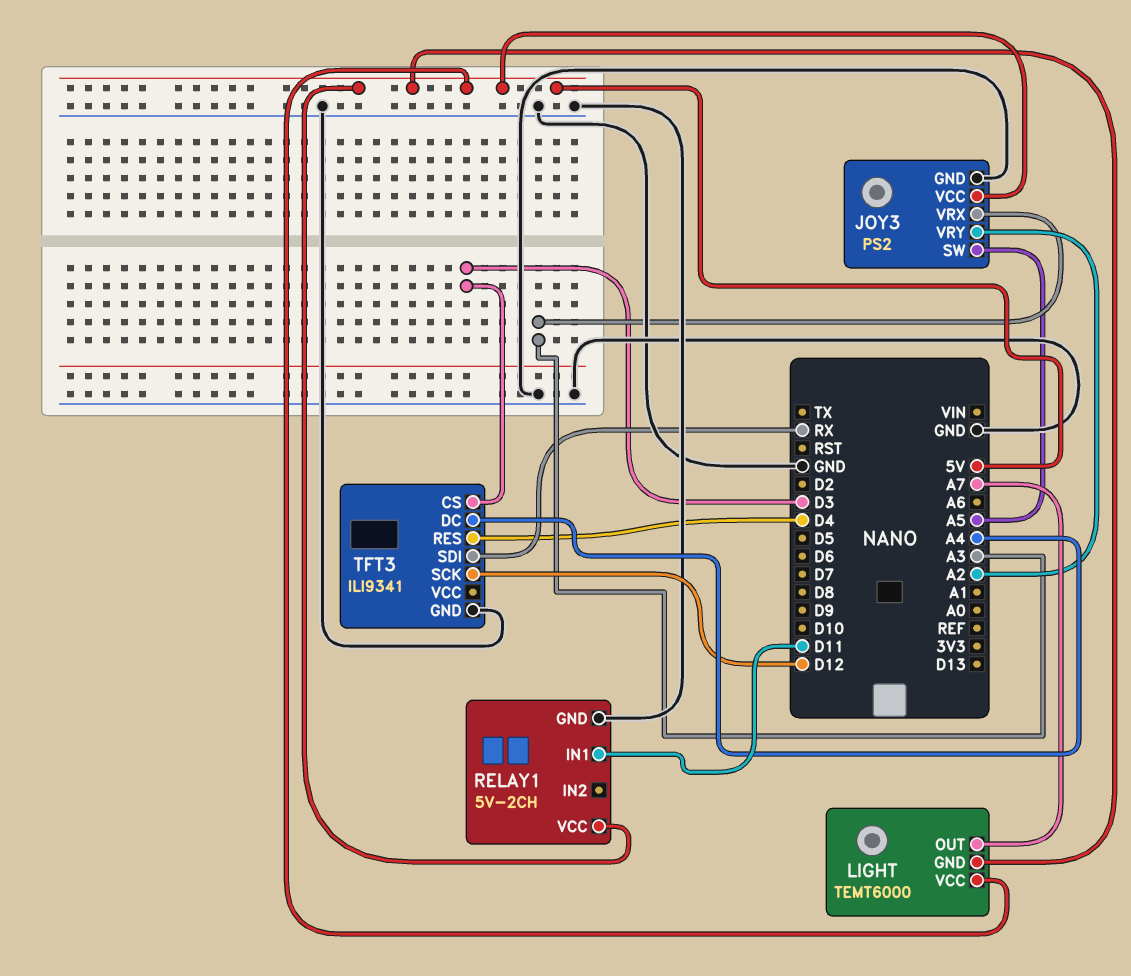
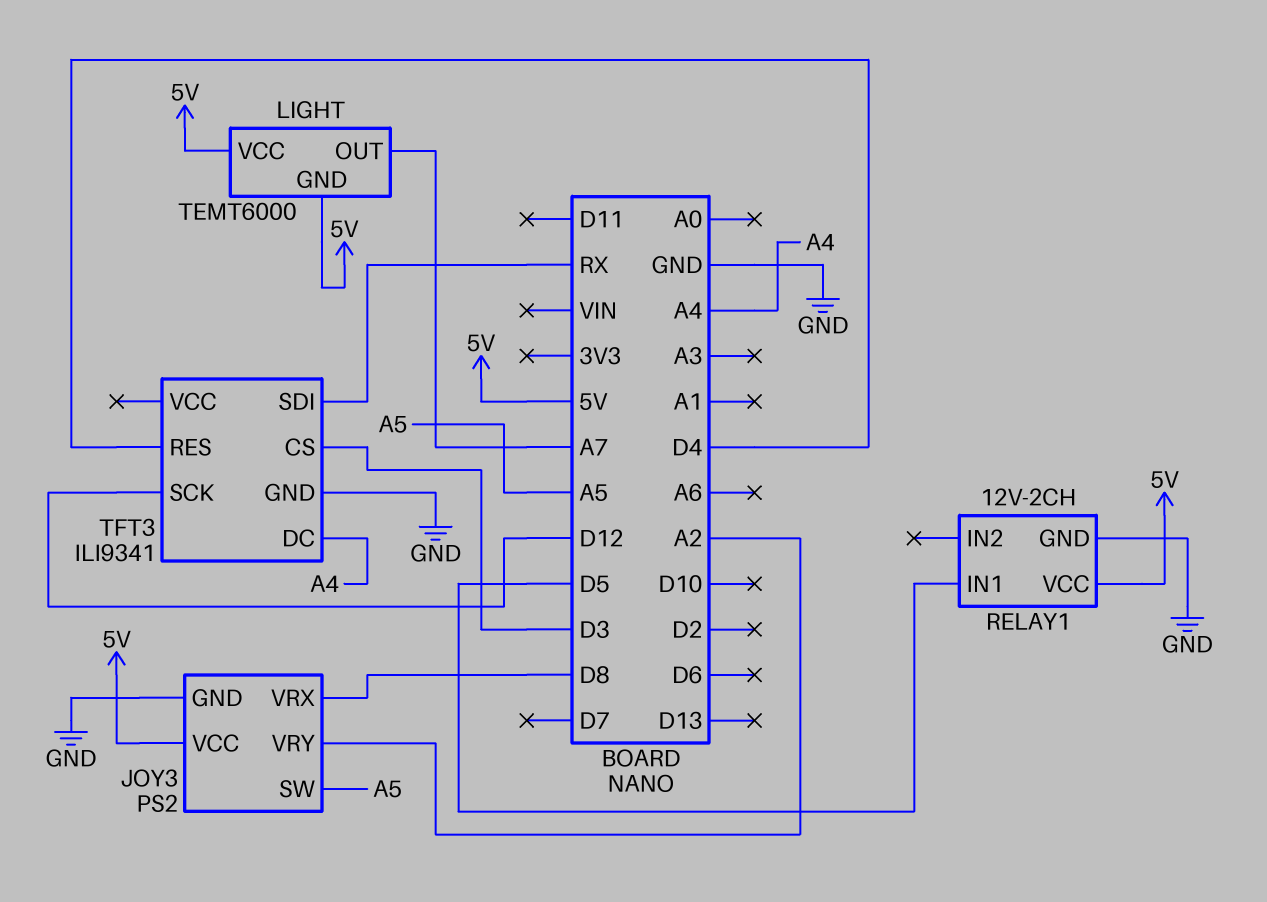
JOY3 pin VRX: A3 -> D8
RELAY1: 5V-2CH -> 12V-2CH
RELAY1 pin IN1: D11 -> D5

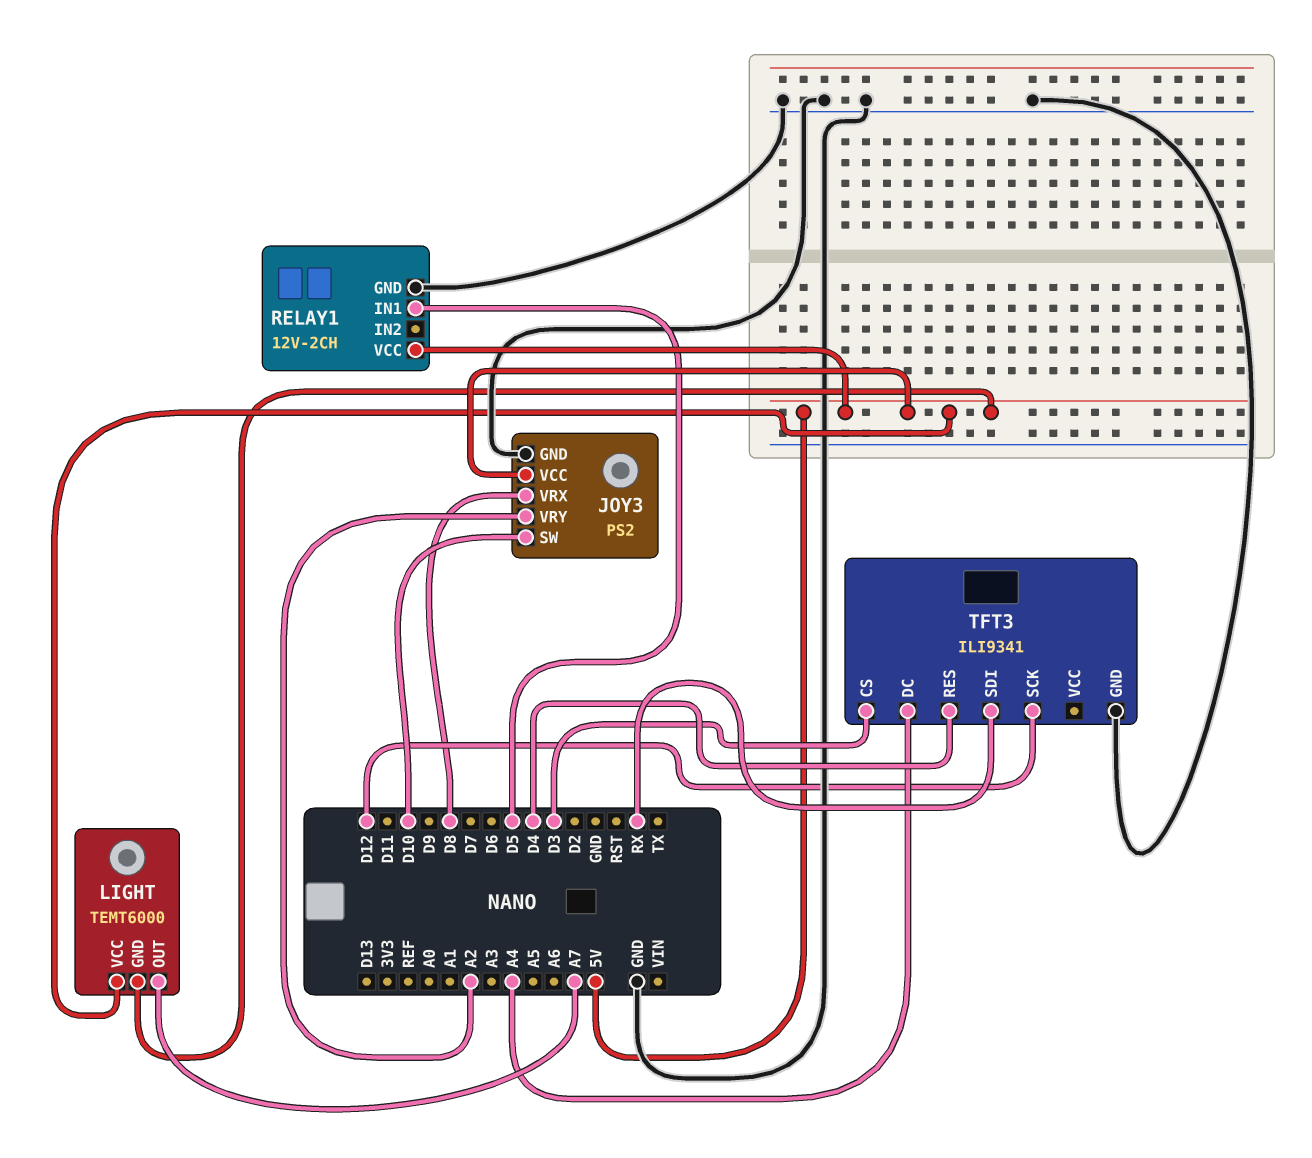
JOY3 pin SW: A5 -> D10

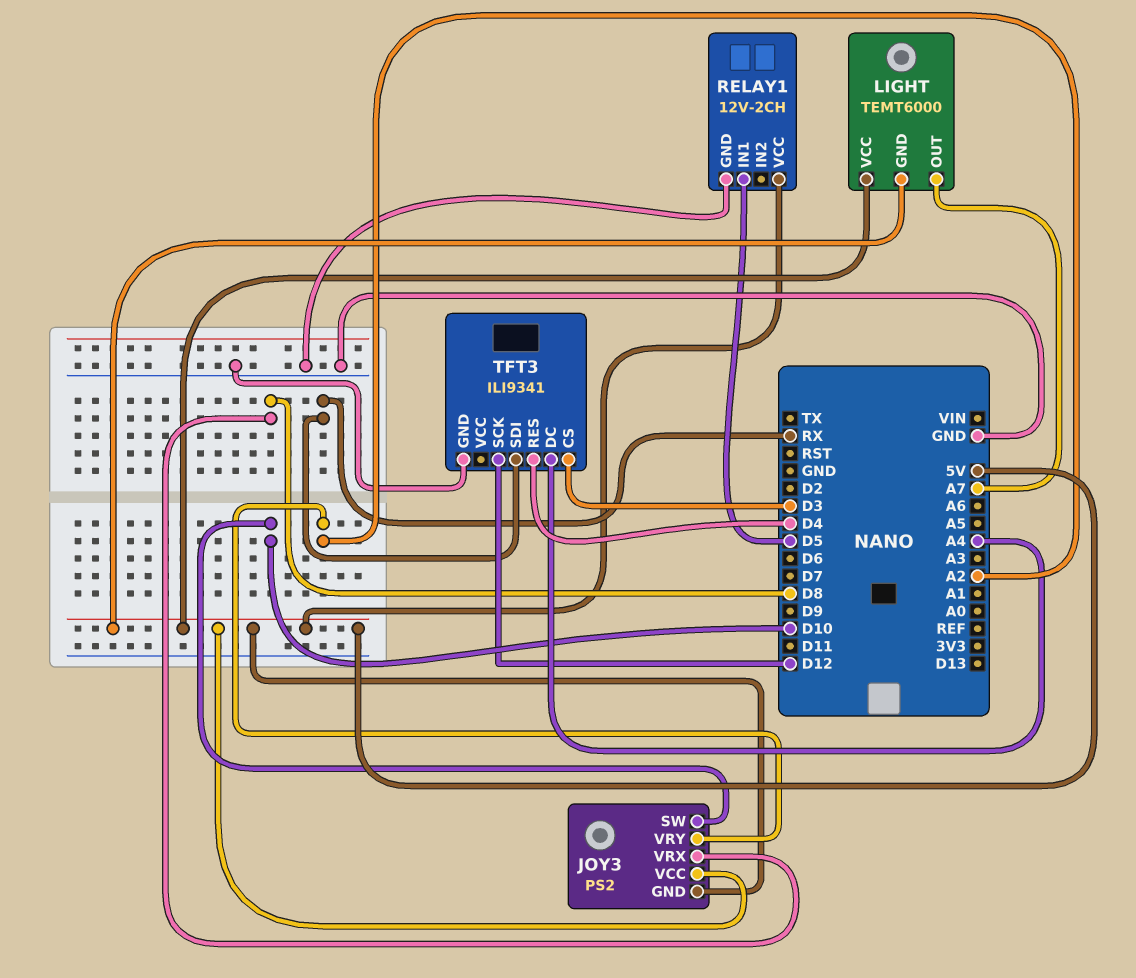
JOY3 pin GND: GND -> 5V

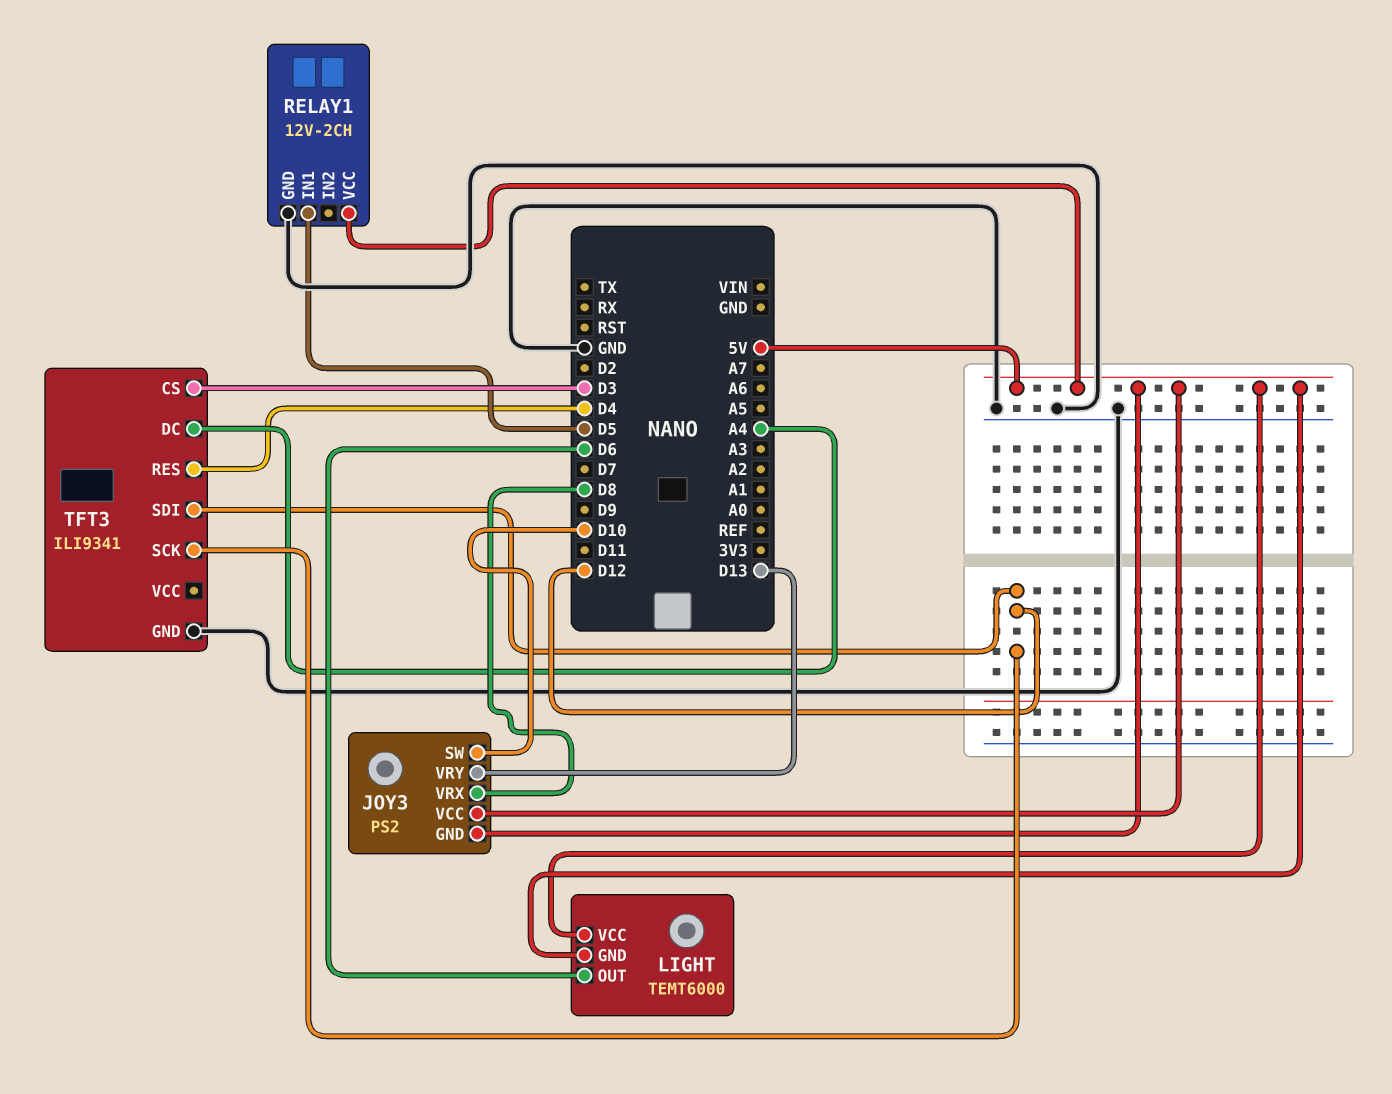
JOY3 pin VRY: A2 -> D13
LIGHT pin OUT: A7 -> D6
TFT3 pin SDI: RX -> D12

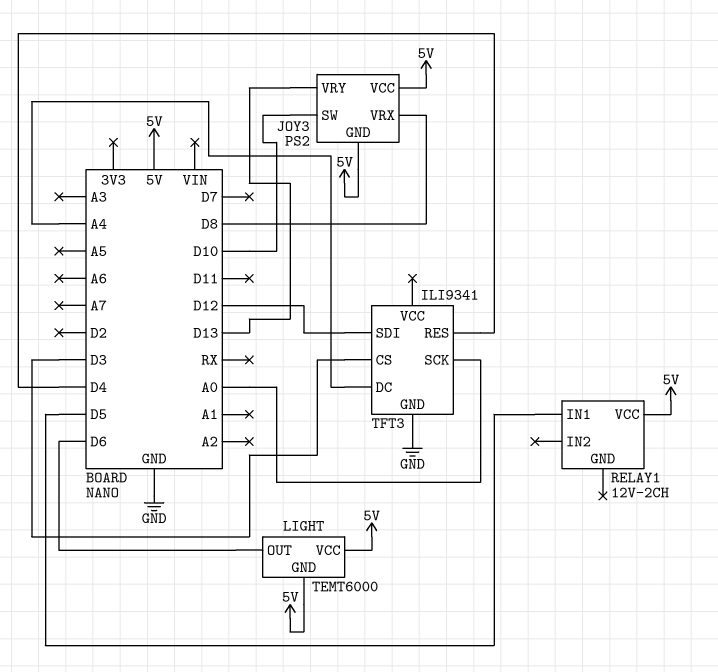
RELAY1 pin GND: GND -> none
TFT3 pin SCK: D12 -> A0

